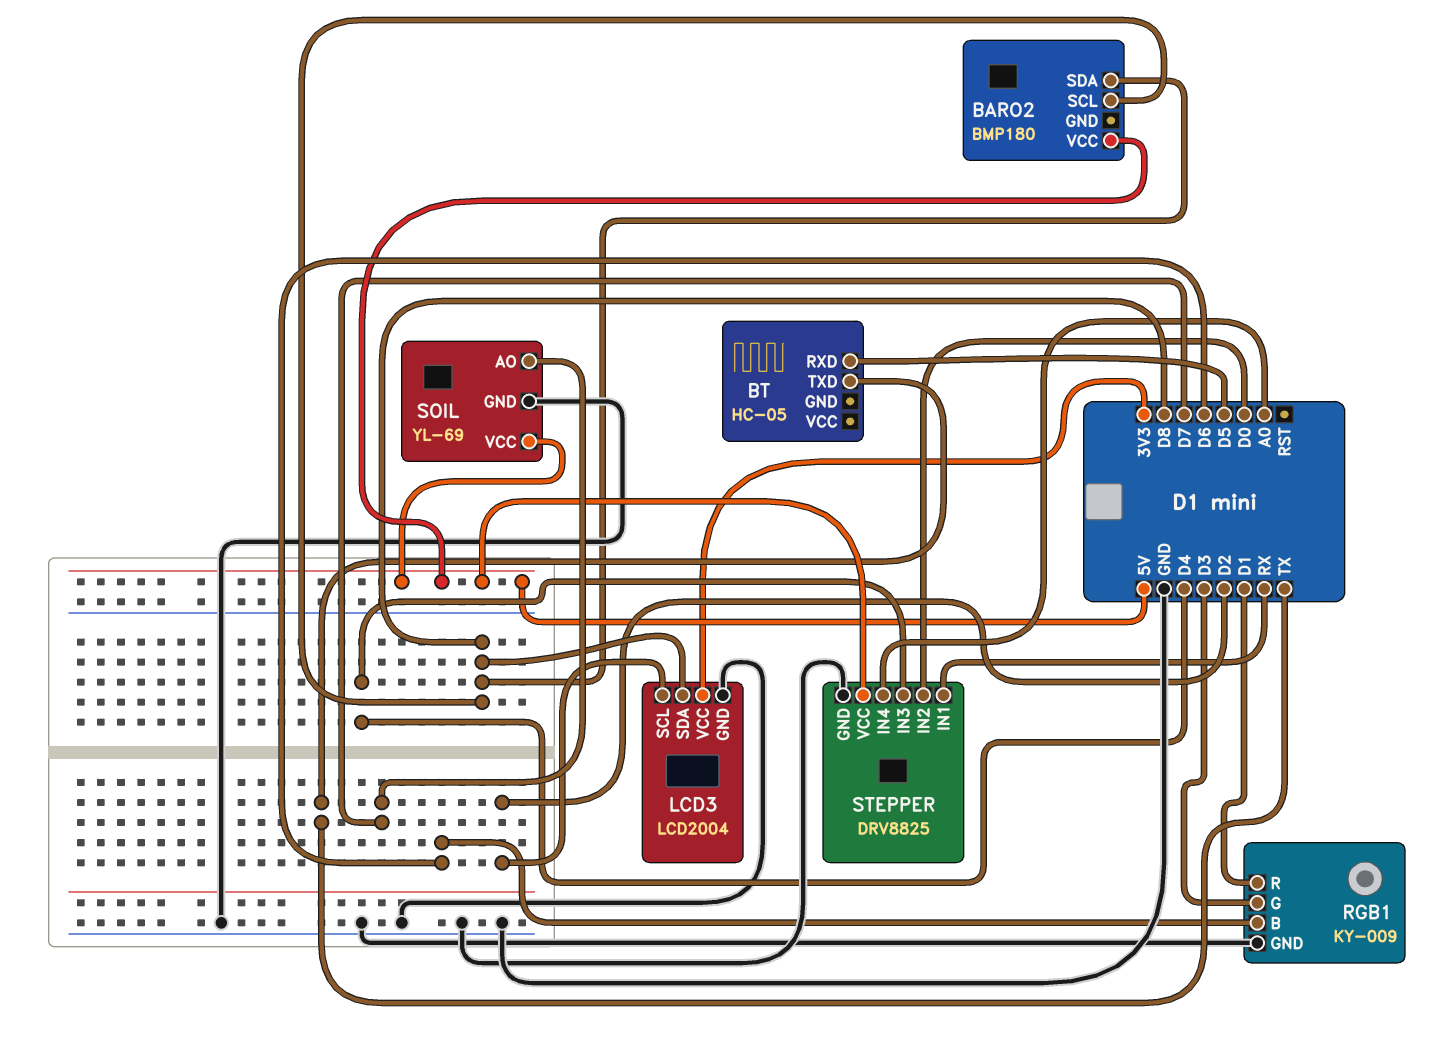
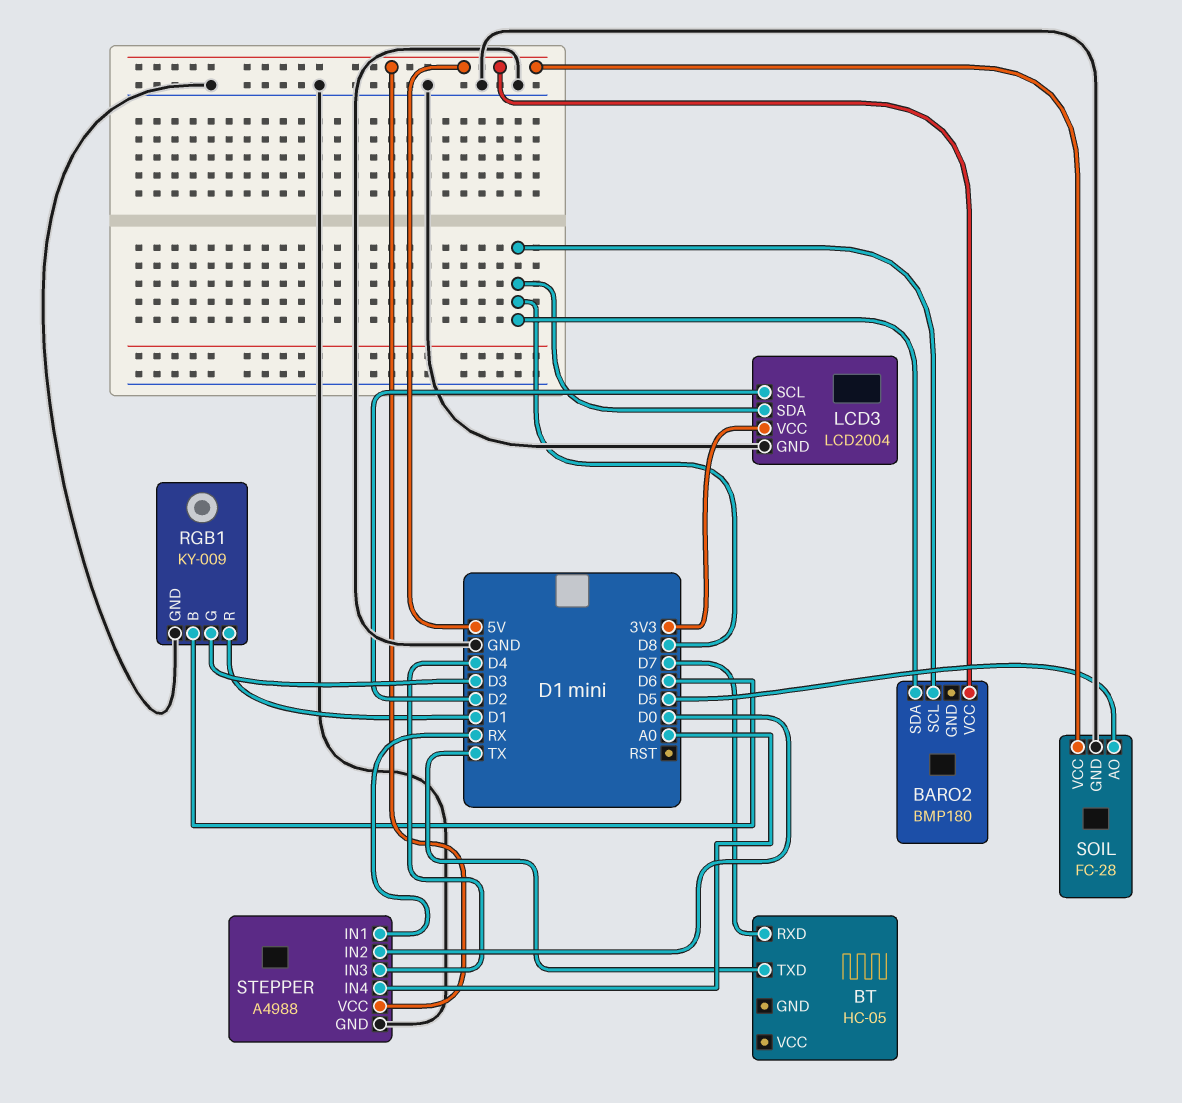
BT pin RXD: D5 -> D7
SOIL: YL-69 -> FC-28
SOIL pin AO: D7 -> D5
STEPPER: DRV8825 -> A4988

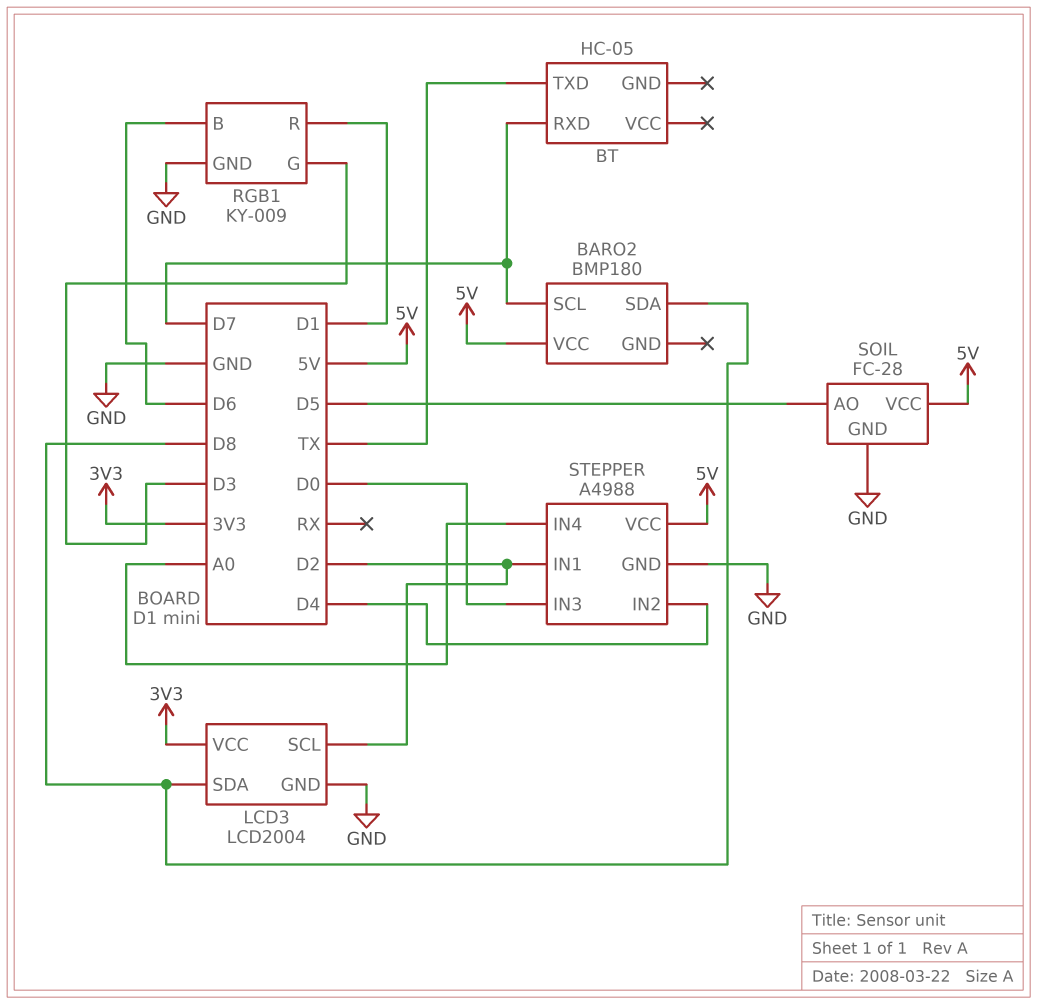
BARO2 pin SCL: D8 -> D7
STEPPER pin IN1: RX -> D2
STEPPER pin IN2: D0 -> D4
STEPPER pin IN3: D4 -> D0

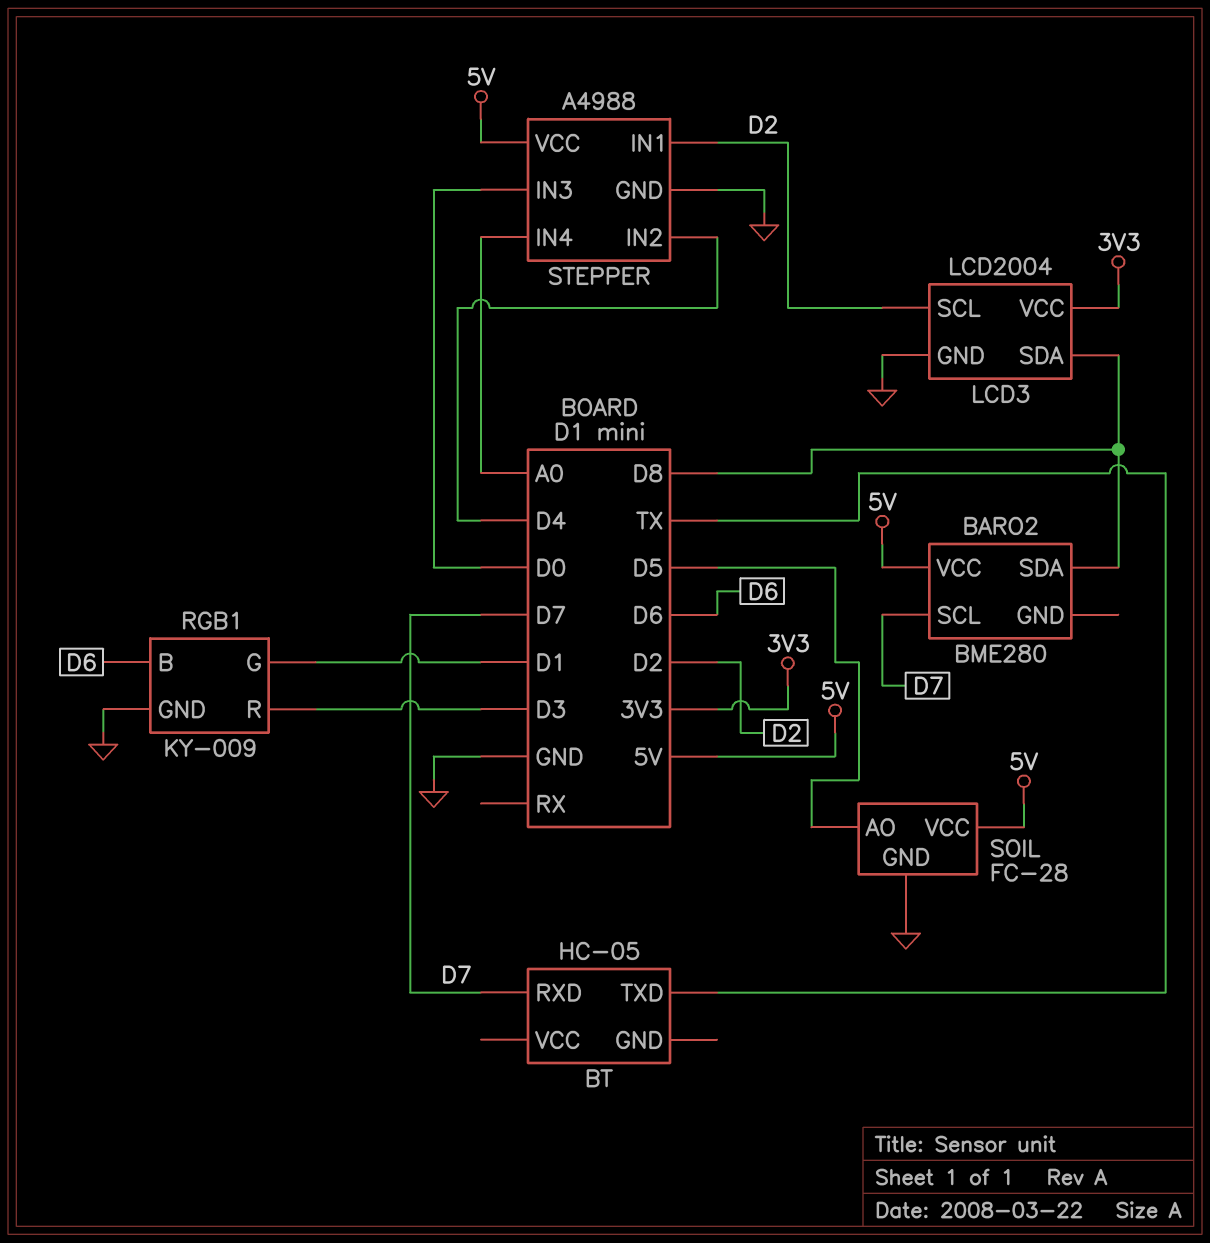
BARO2: BMP180 -> BME280
RGB1 pin G: D3 -> D1
RGB1 pin R: D1 -> D3

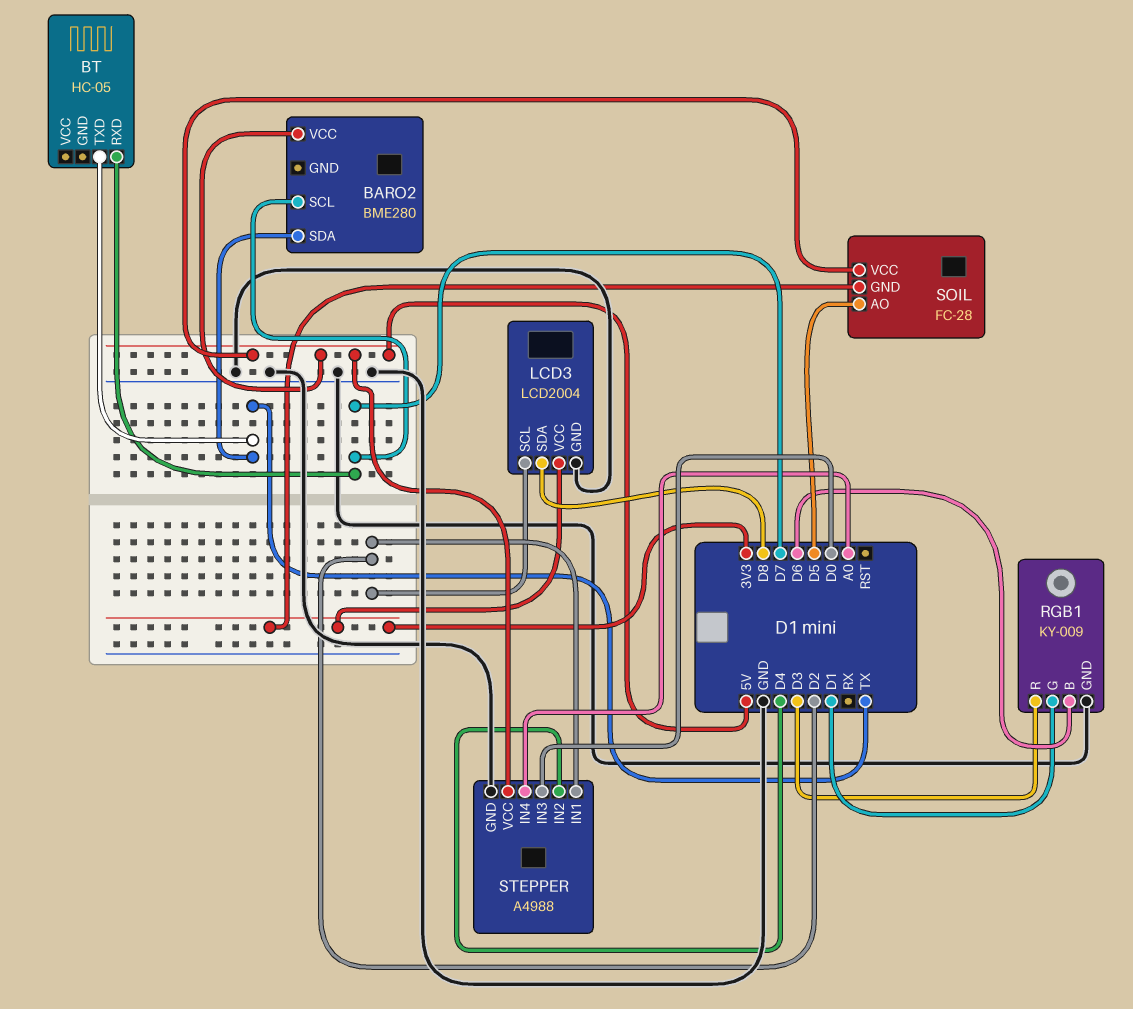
BARO2 pin SDA: D8 -> TX
SOIL pin GND: GND -> 3V3

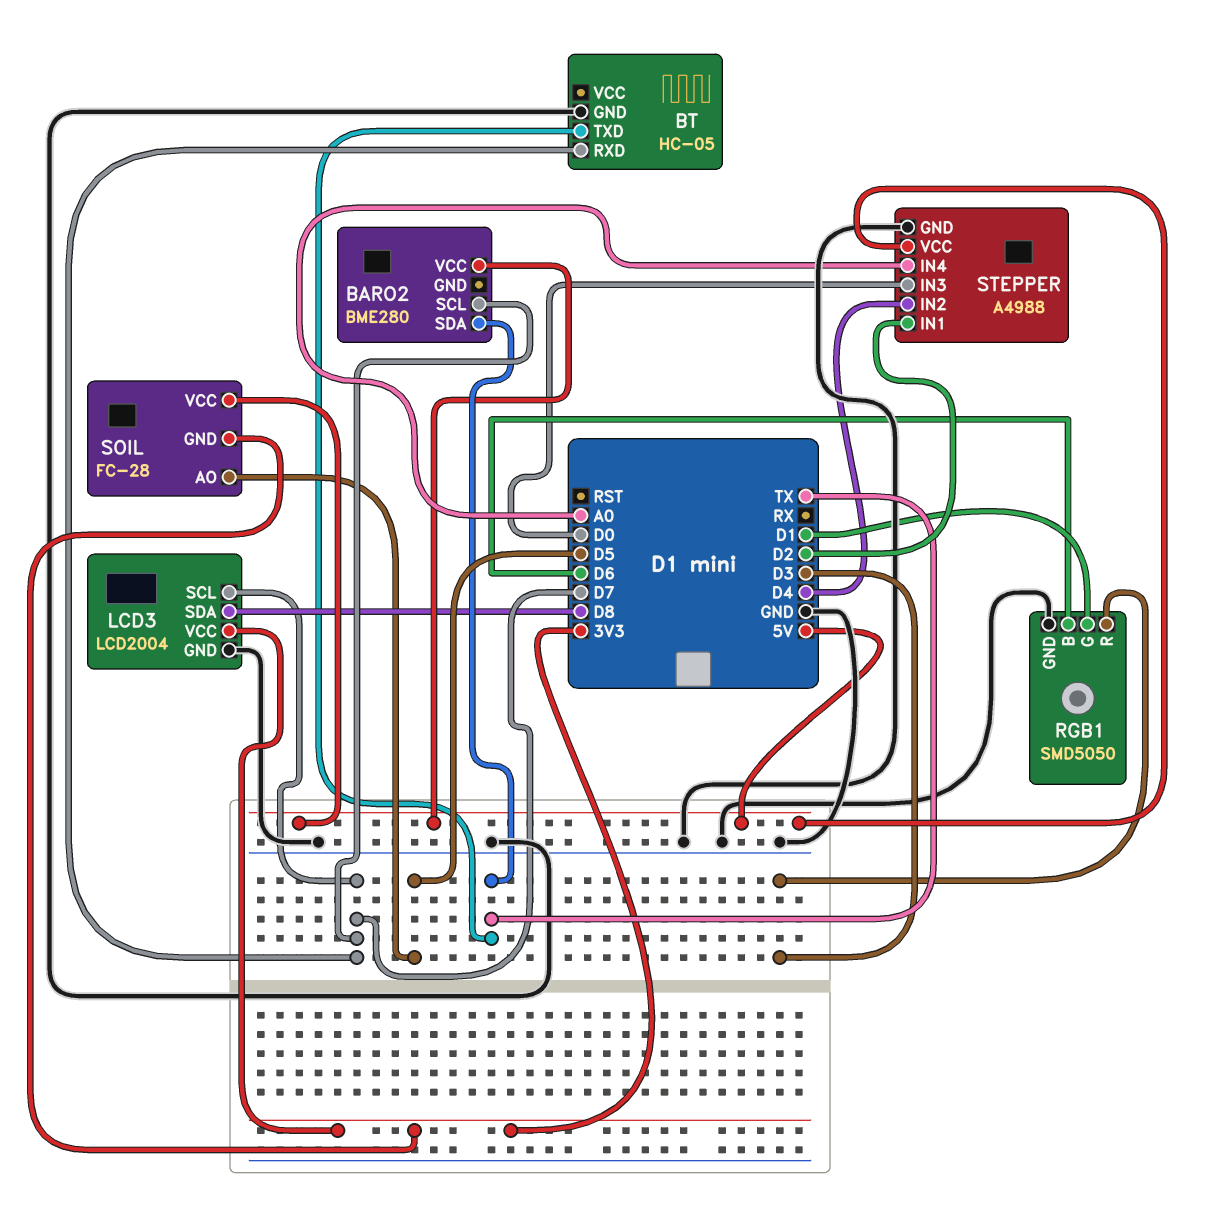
BT pin GND: none -> GND
LCD3 pin SCL: D2 -> D7
RGB1: KY-009 -> SMD5050

